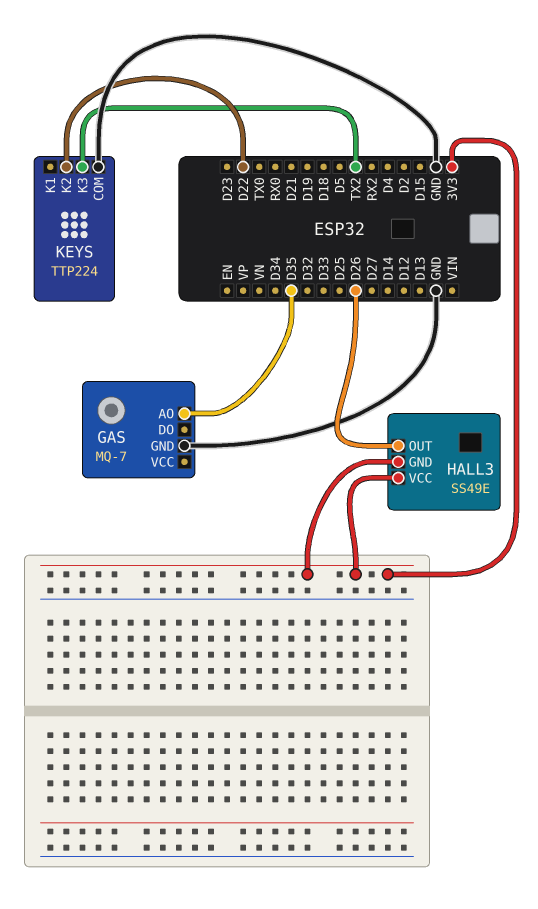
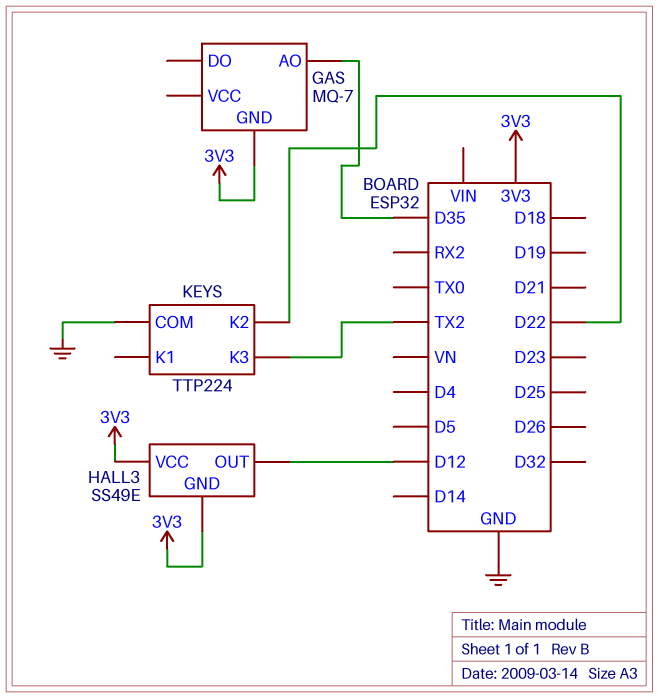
GAS pin GND: GND -> 3V3
HALL3 pin OUT: D26 -> D12

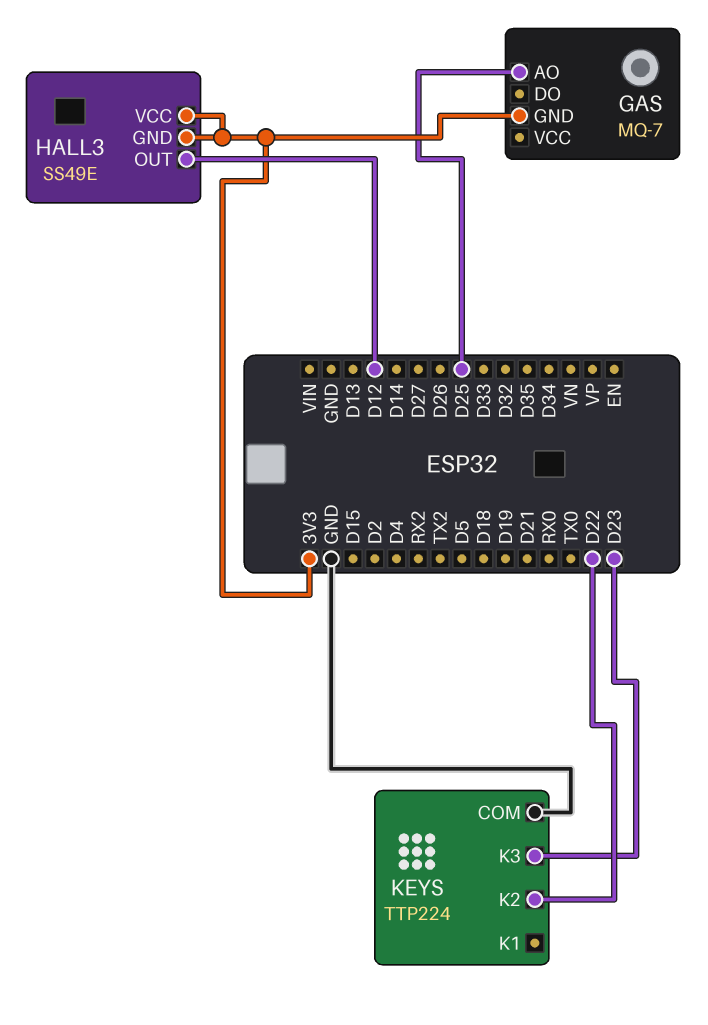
GAS pin AO: D35 -> D25
KEYS pin K3: TX2 -> D23

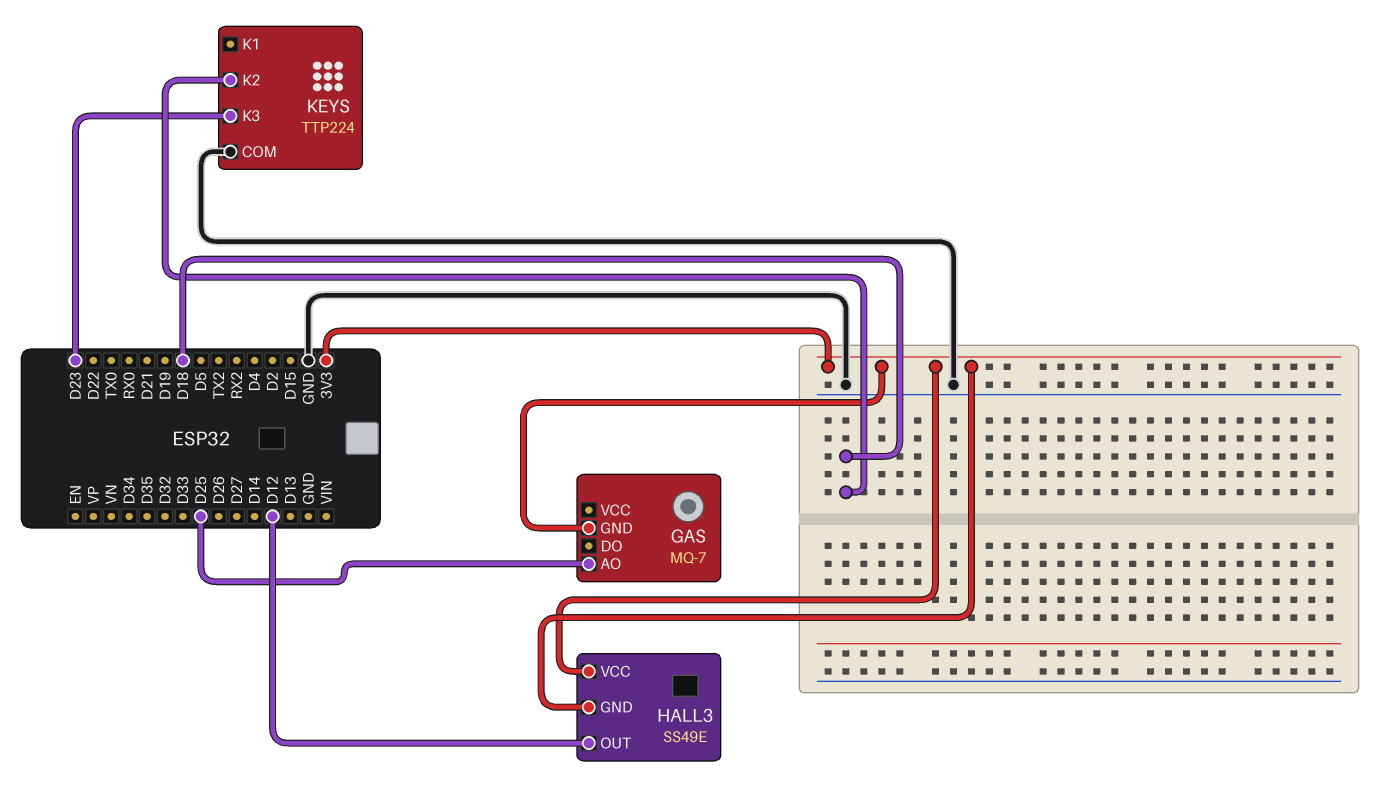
KEYS pin K2: D22 -> D18

